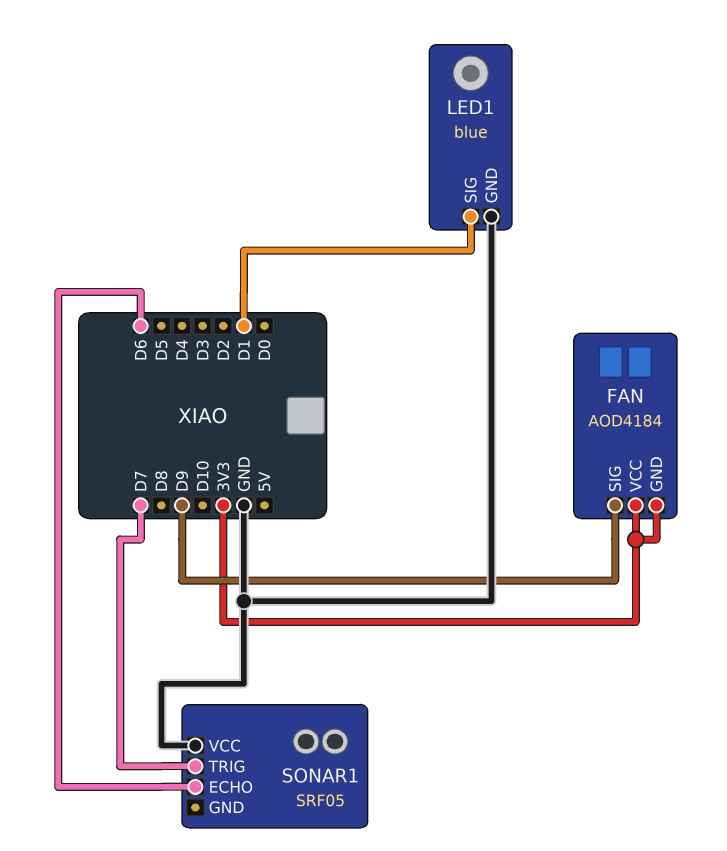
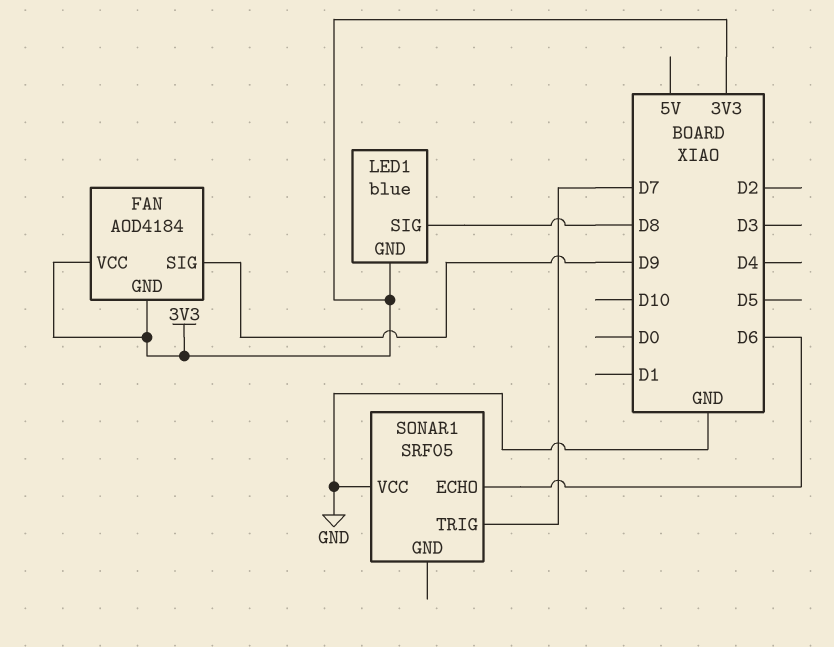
LED1 pin GND: GND -> 3V3
LED1 pin SIG: D1 -> D8

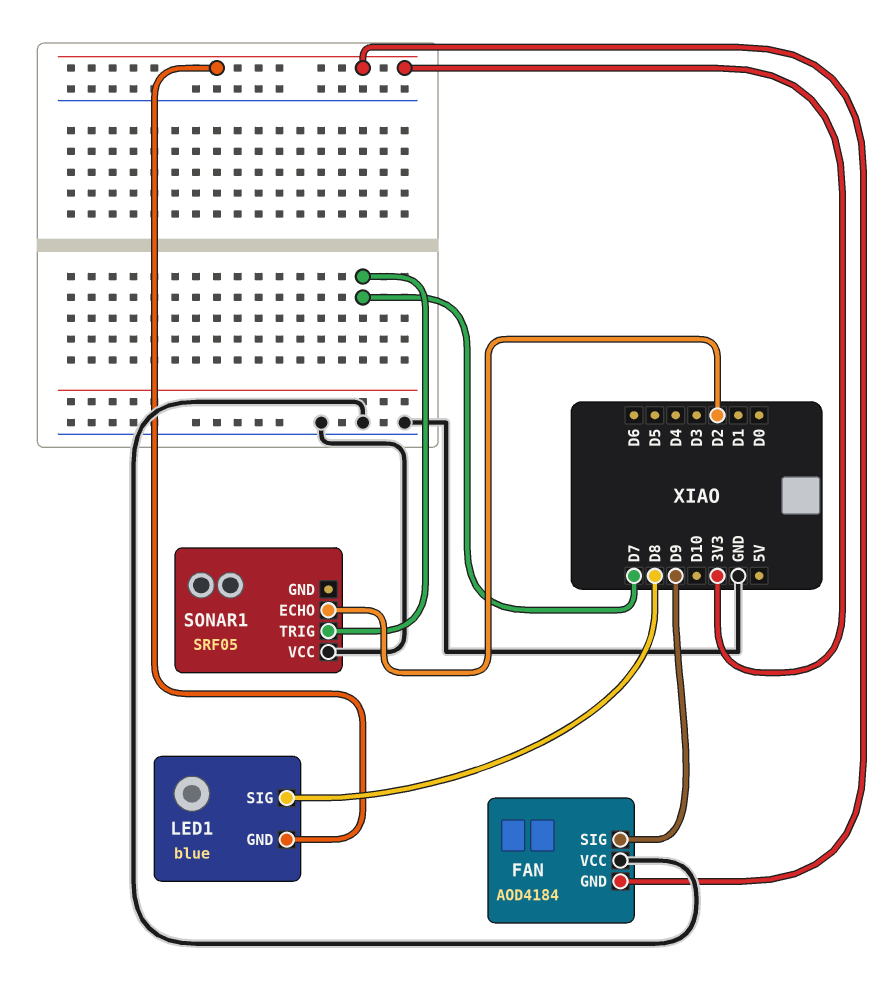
FAN pin VCC: 3V3 -> GND
SONAR1 pin ECHO: D6 -> D2

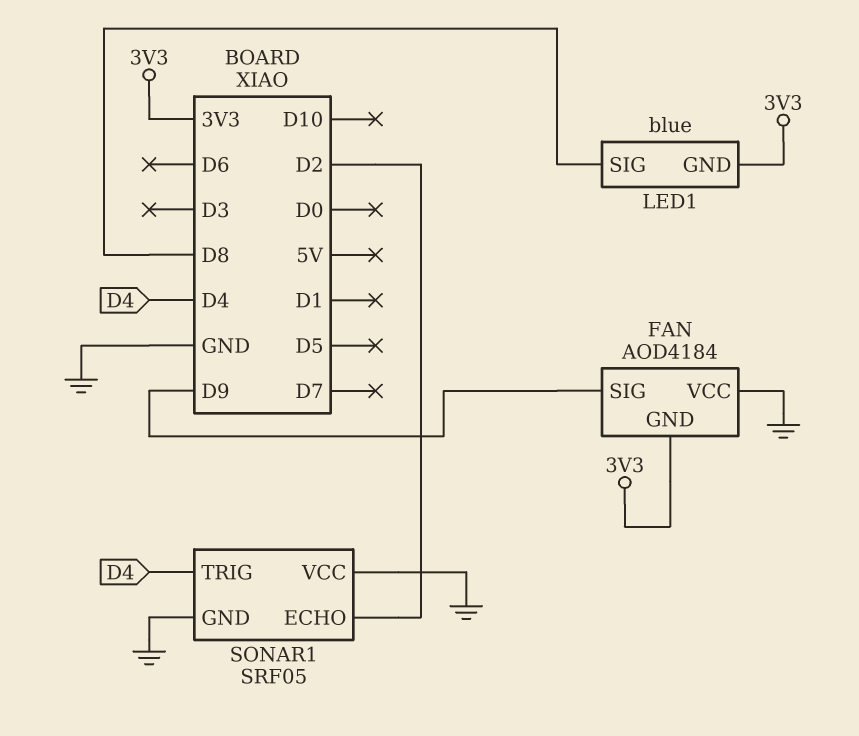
SONAR1 pin GND: none -> GND
SONAR1 pin TRIG: D7 -> D4

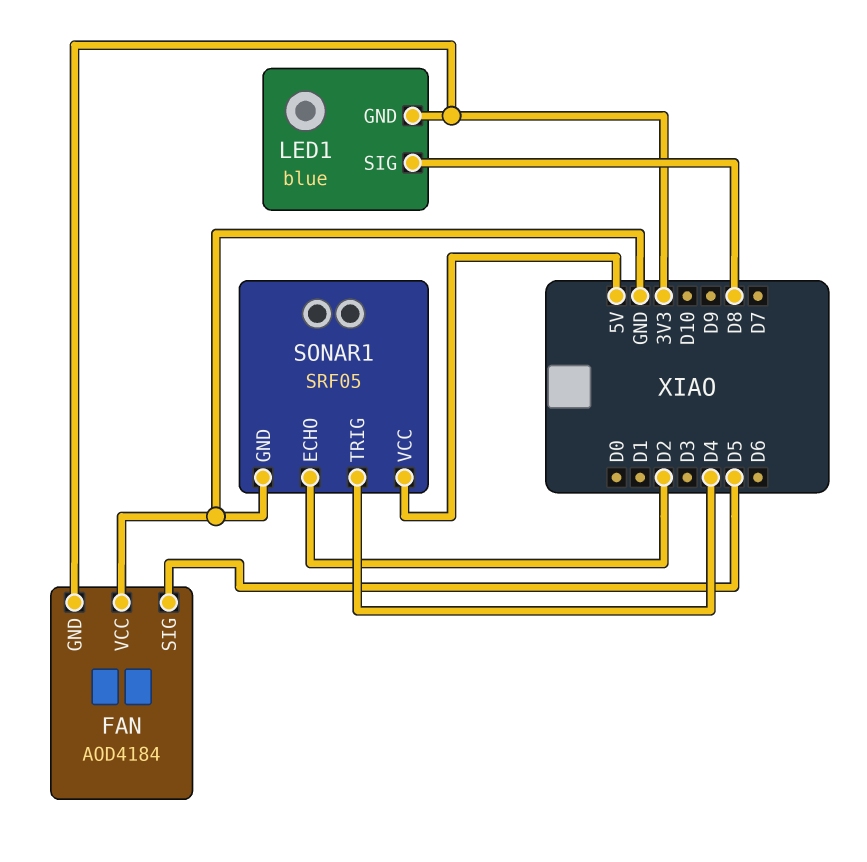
FAN pin SIG: D9 -> D5
SONAR1 pin VCC: GND -> 5V

